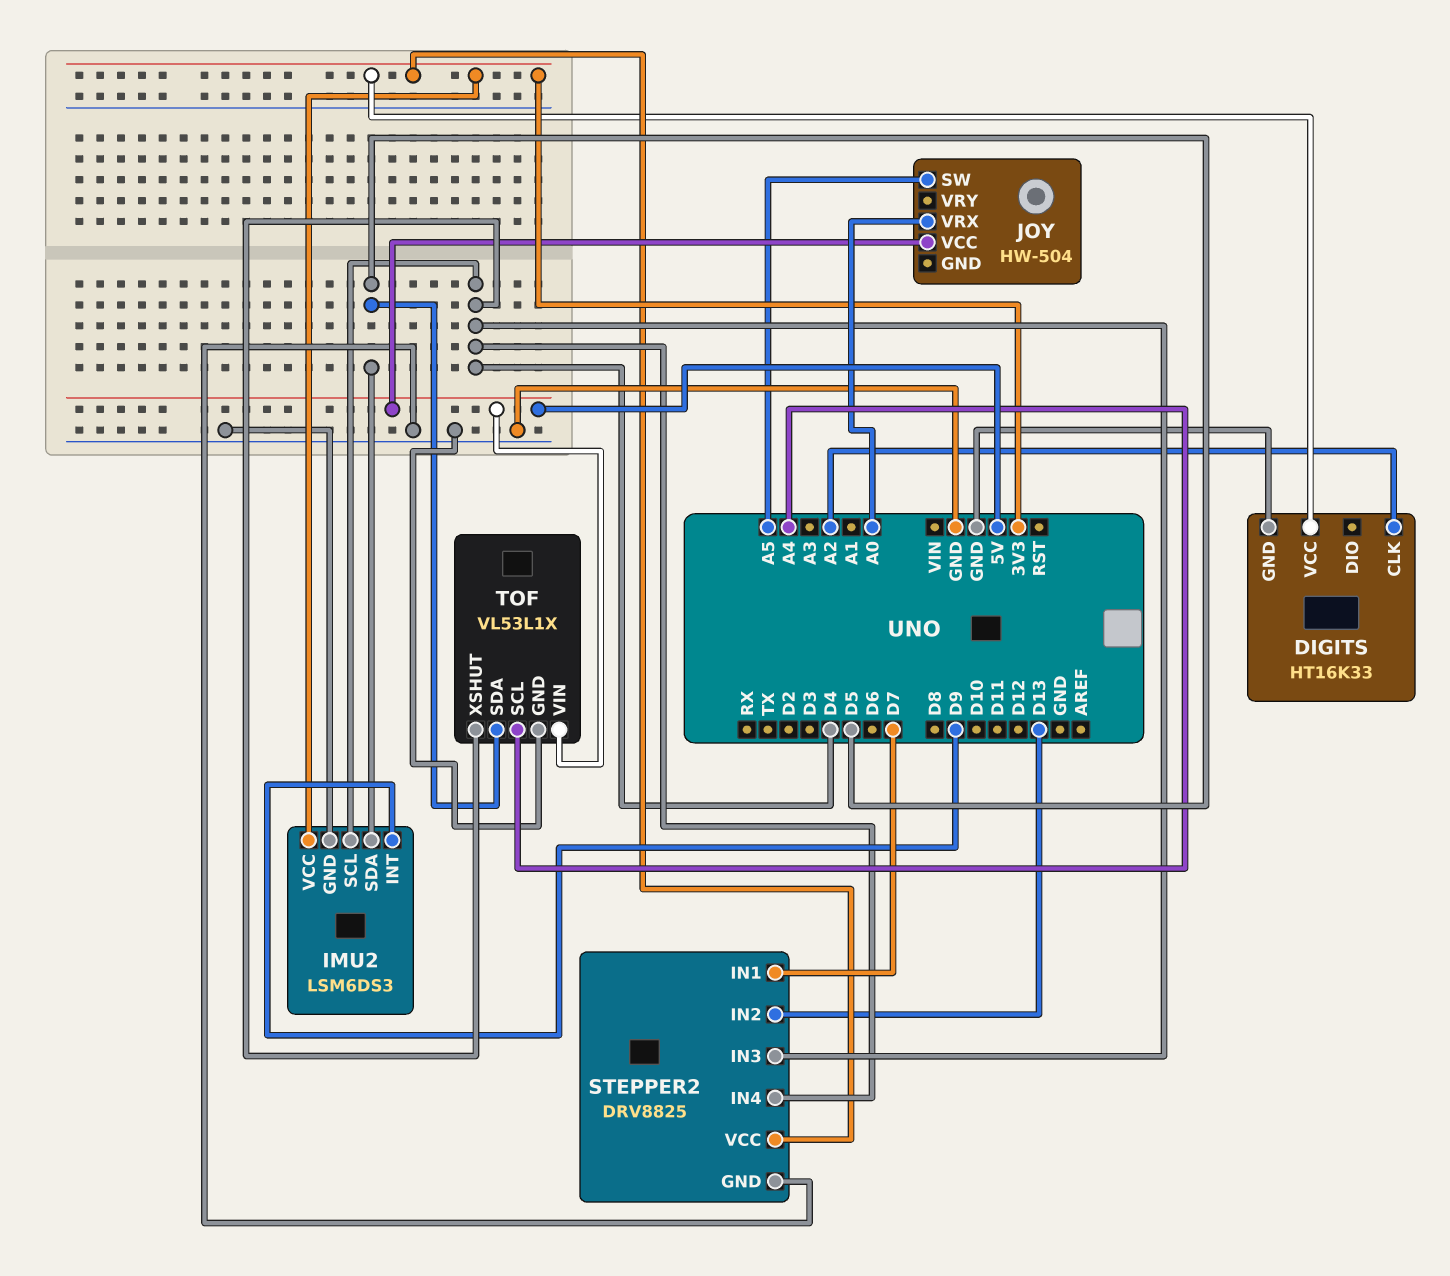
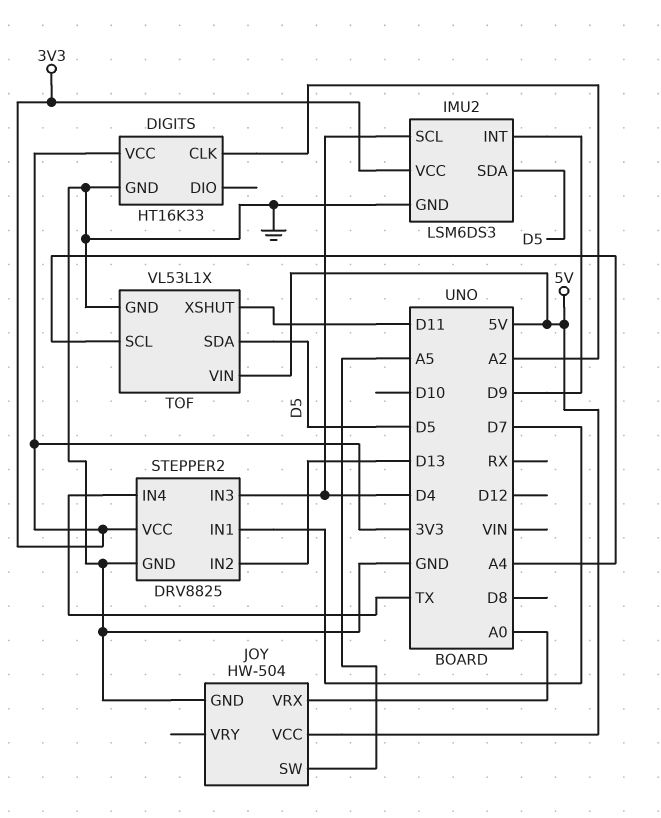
JOY pin GND: none -> GND
STEPPER2 pin IN4: D4 -> TX
TOF pin XSHUT: D4 -> D11

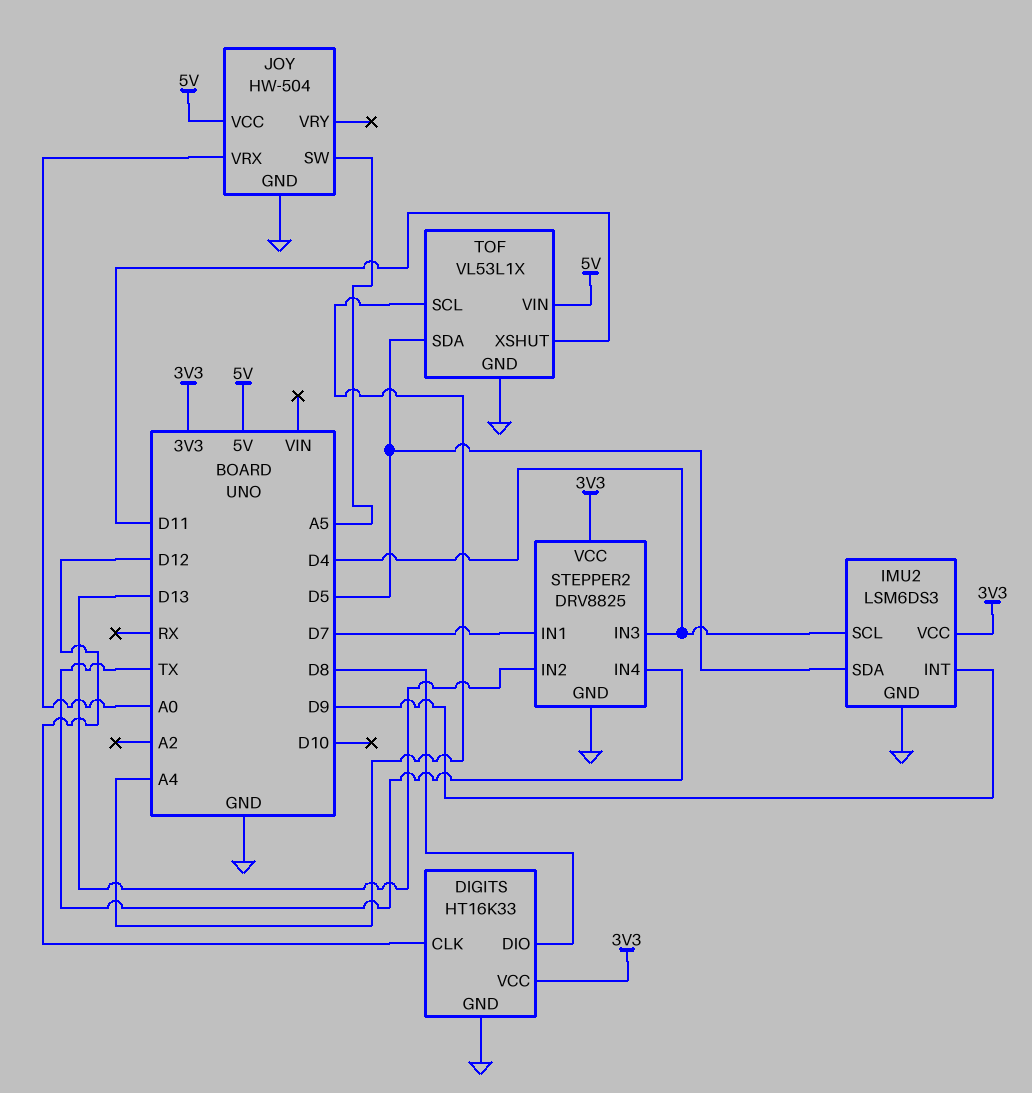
DIGITS pin CLK: A2 -> D12
DIGITS pin DIO: none -> D8

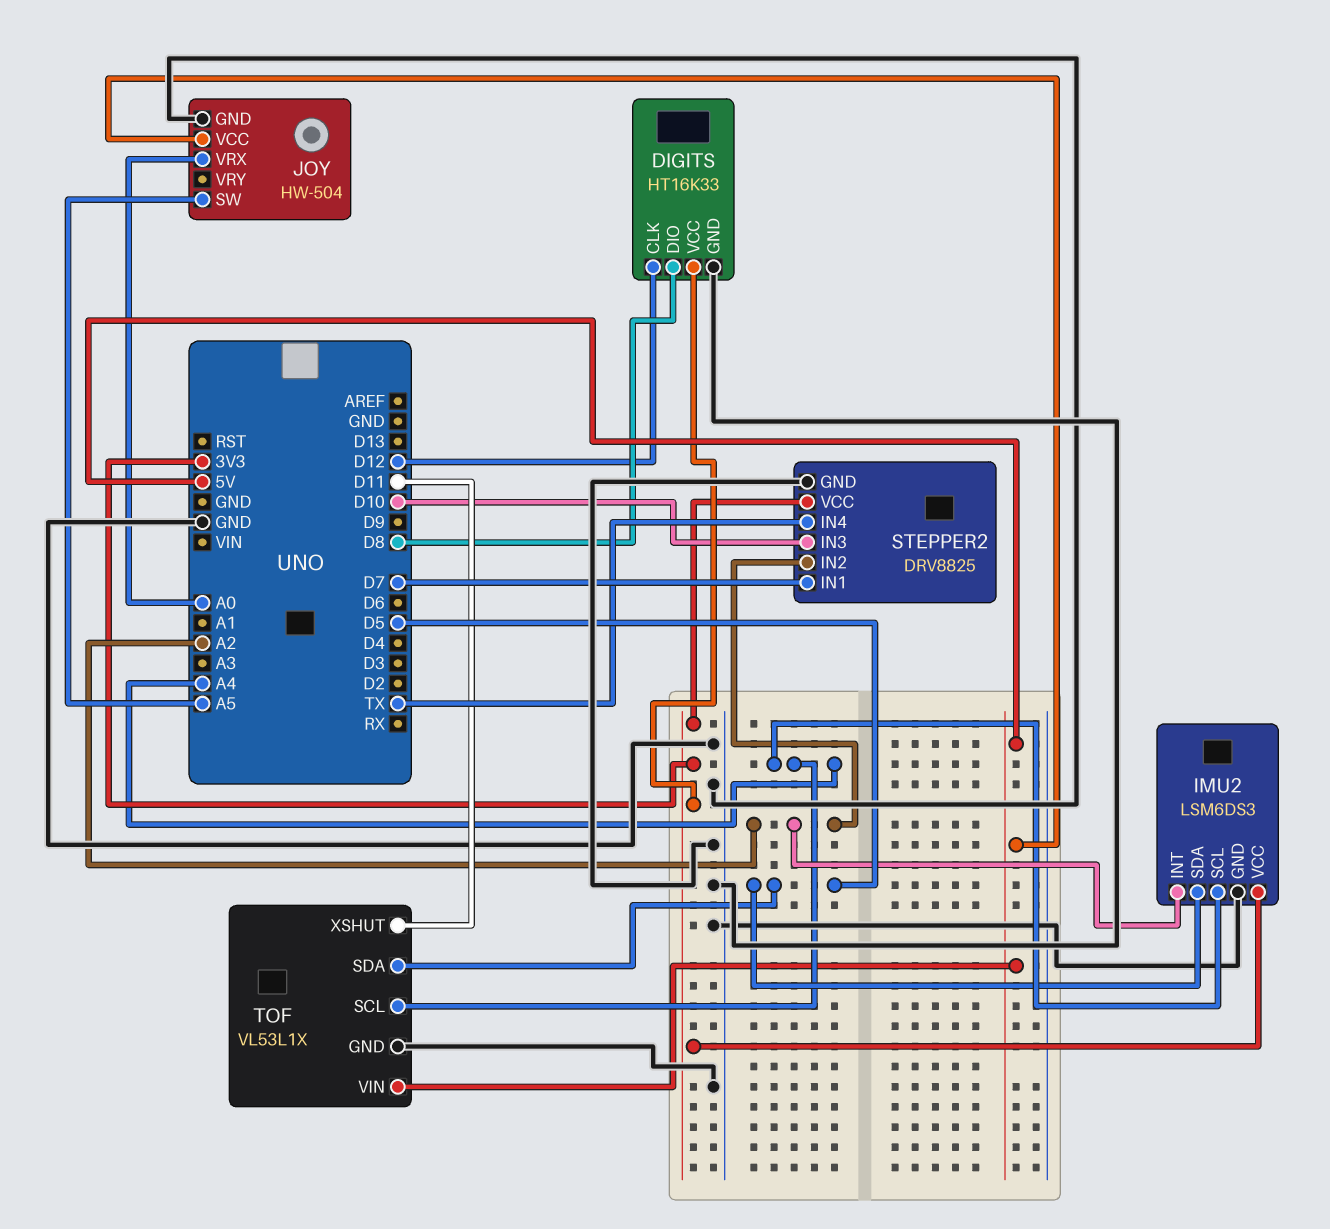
IMU2 pin INT: D9 -> A2
IMU2 pin SCL: D4 -> A4
STEPPER2 pin IN2: D13 -> A2
STEPPER2 pin IN3: D4 -> D10

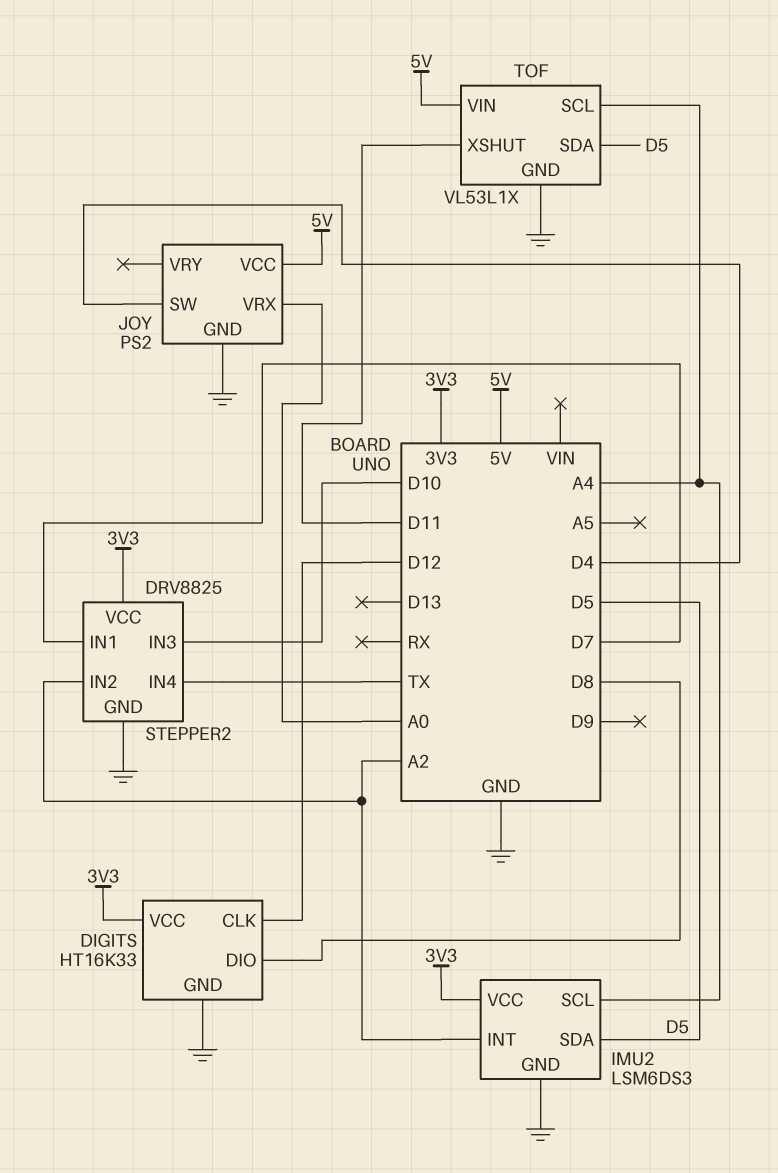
JOY: HW-504 -> PS2
JOY pin SW: A5 -> D4

